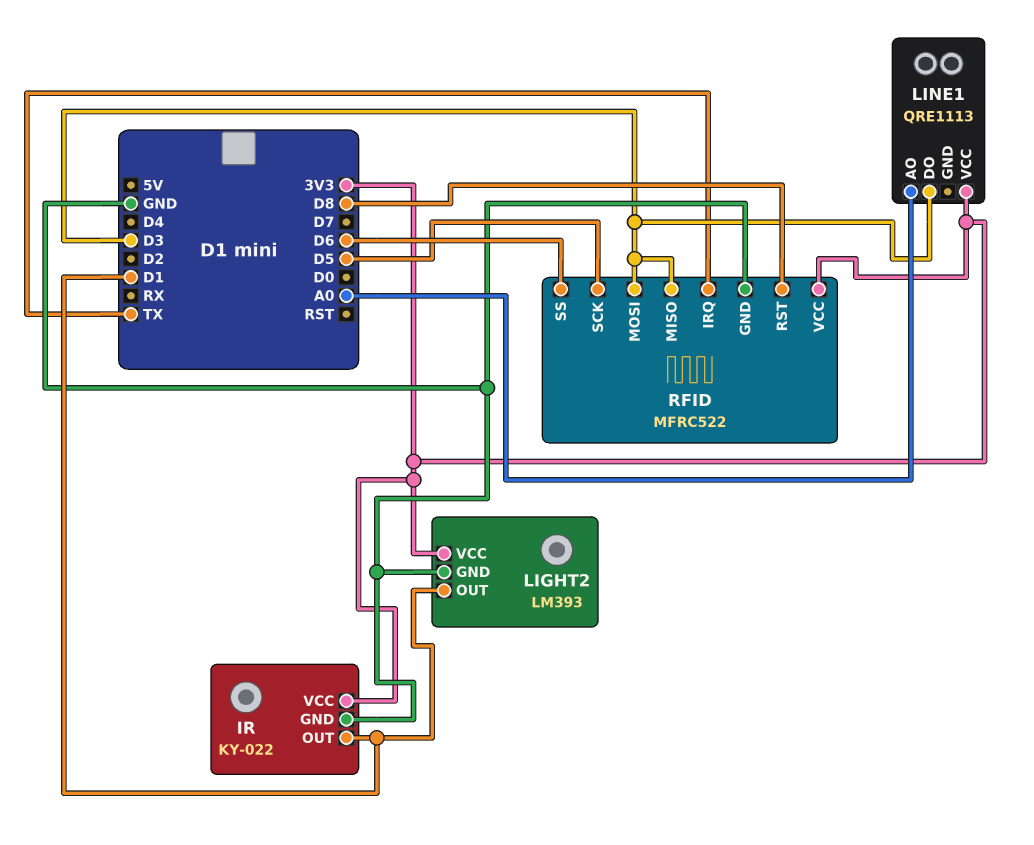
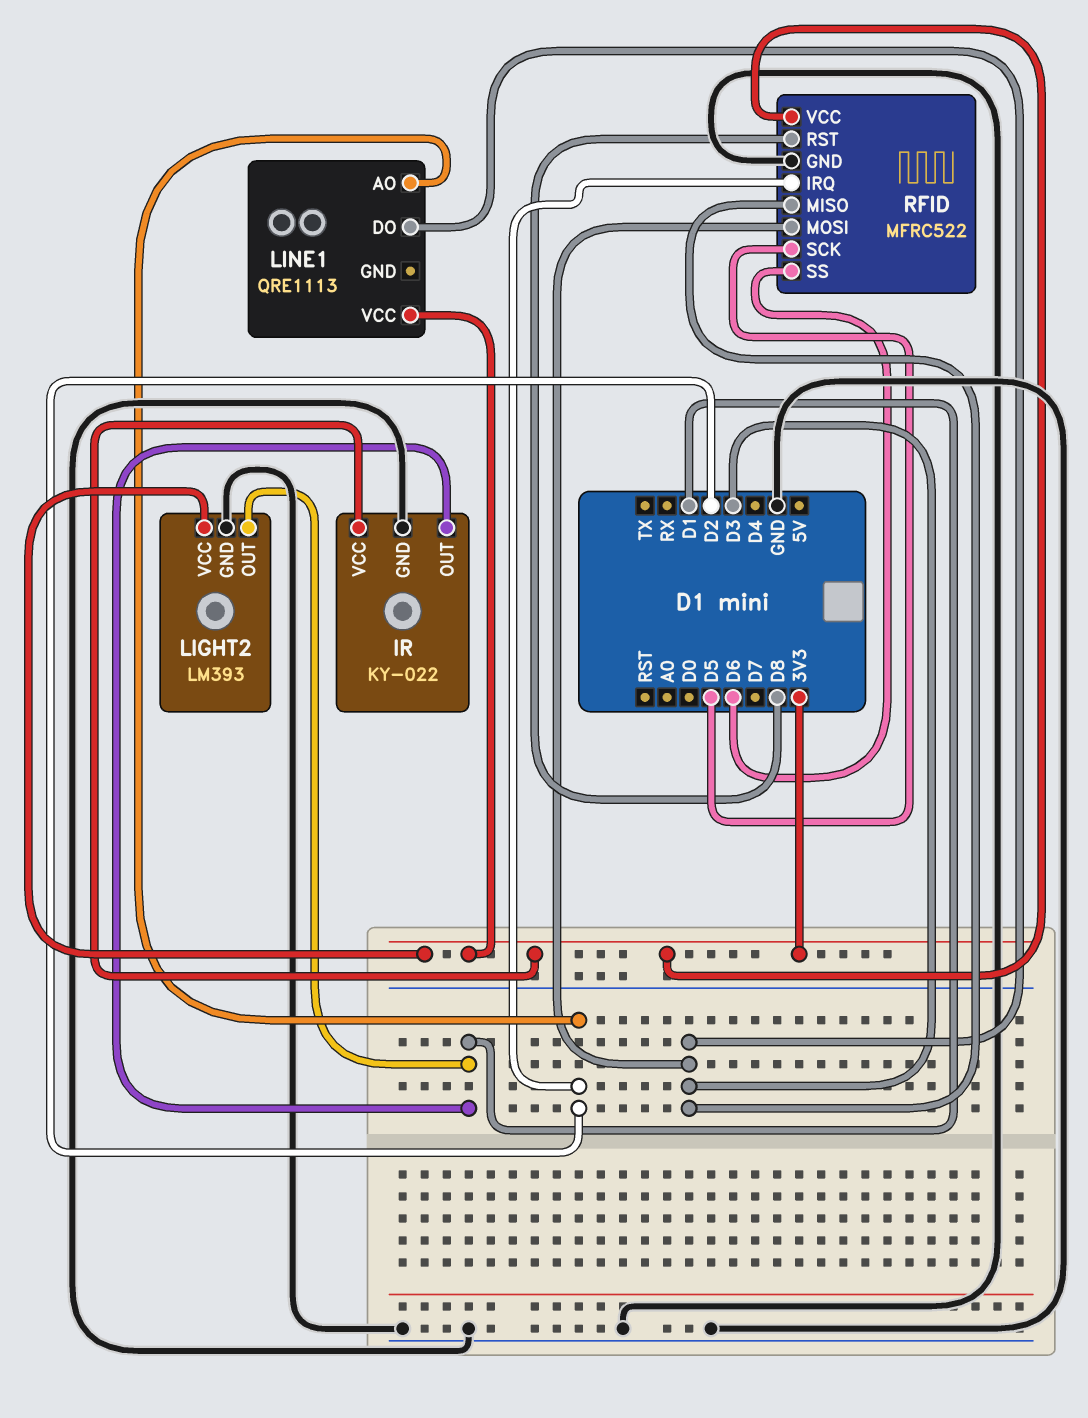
LINE1 pin AO: A0 -> D2
RFID pin IRQ: TX -> D2

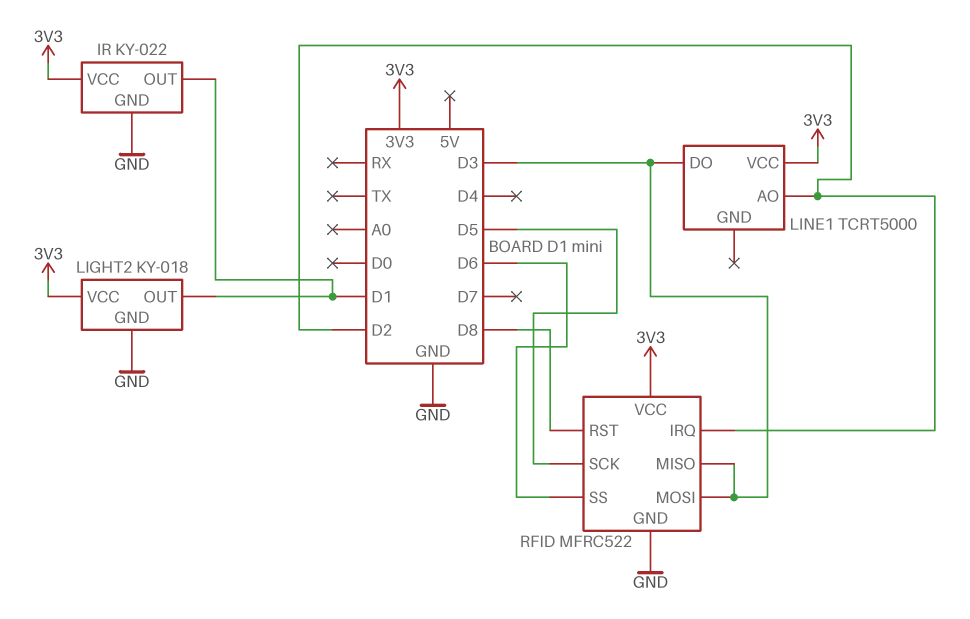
LIGHT2: LM393 -> KY-018
LINE1: QRE1113 -> TCRT5000

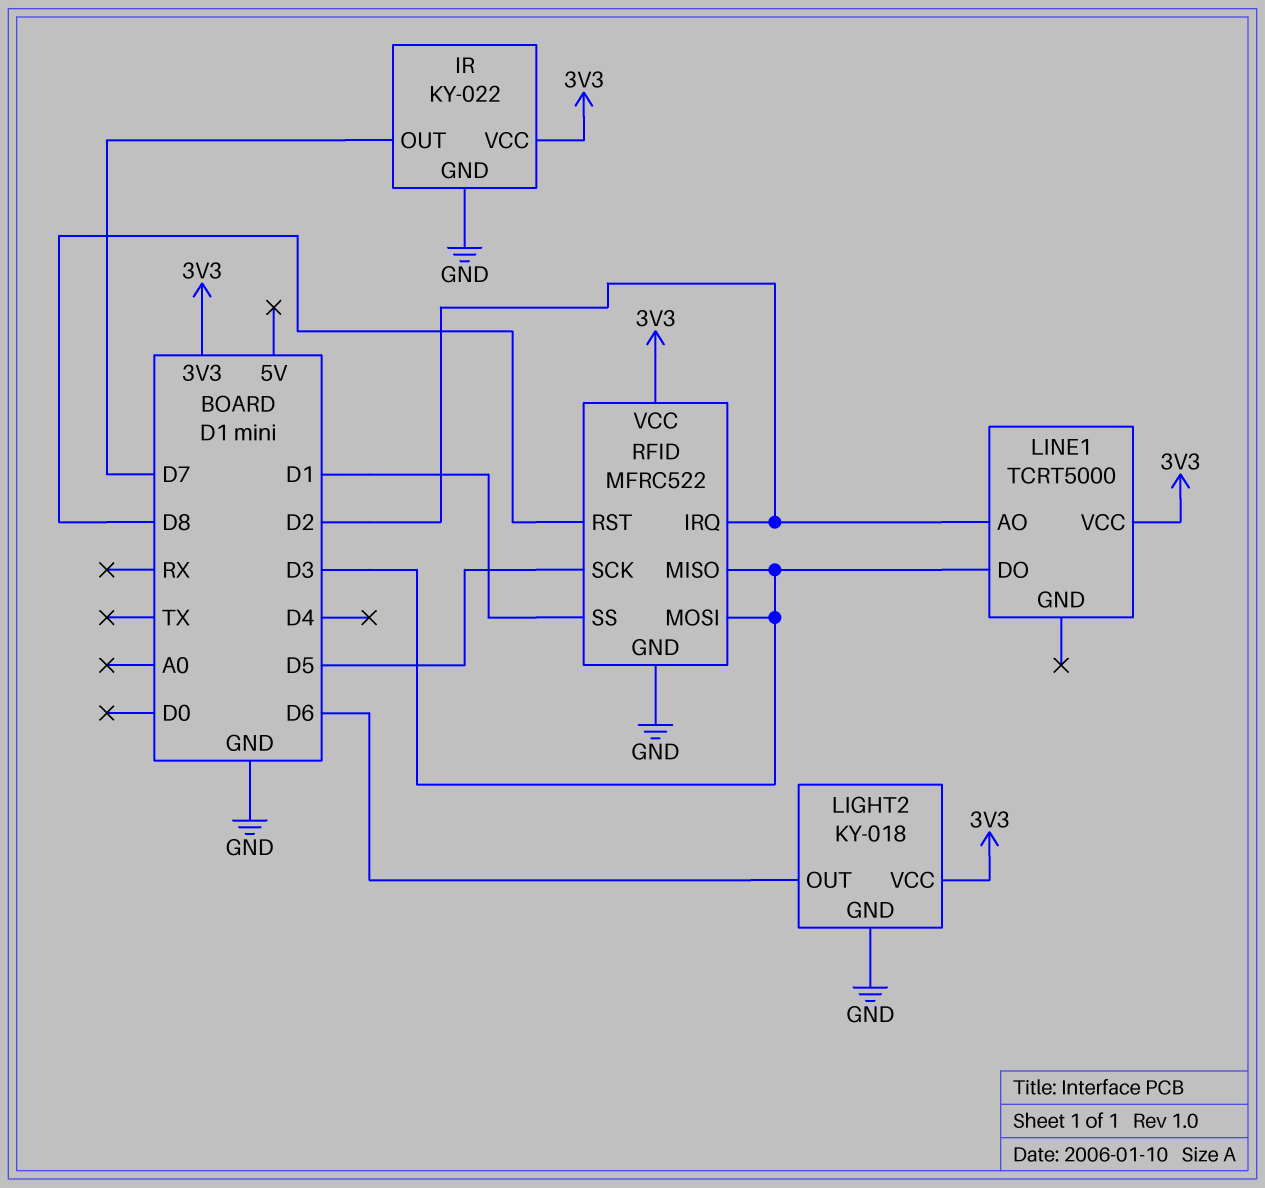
IR pin OUT: D1 -> D7
LIGHT2 pin OUT: D1 -> D6
RFID pin SS: D6 -> D1

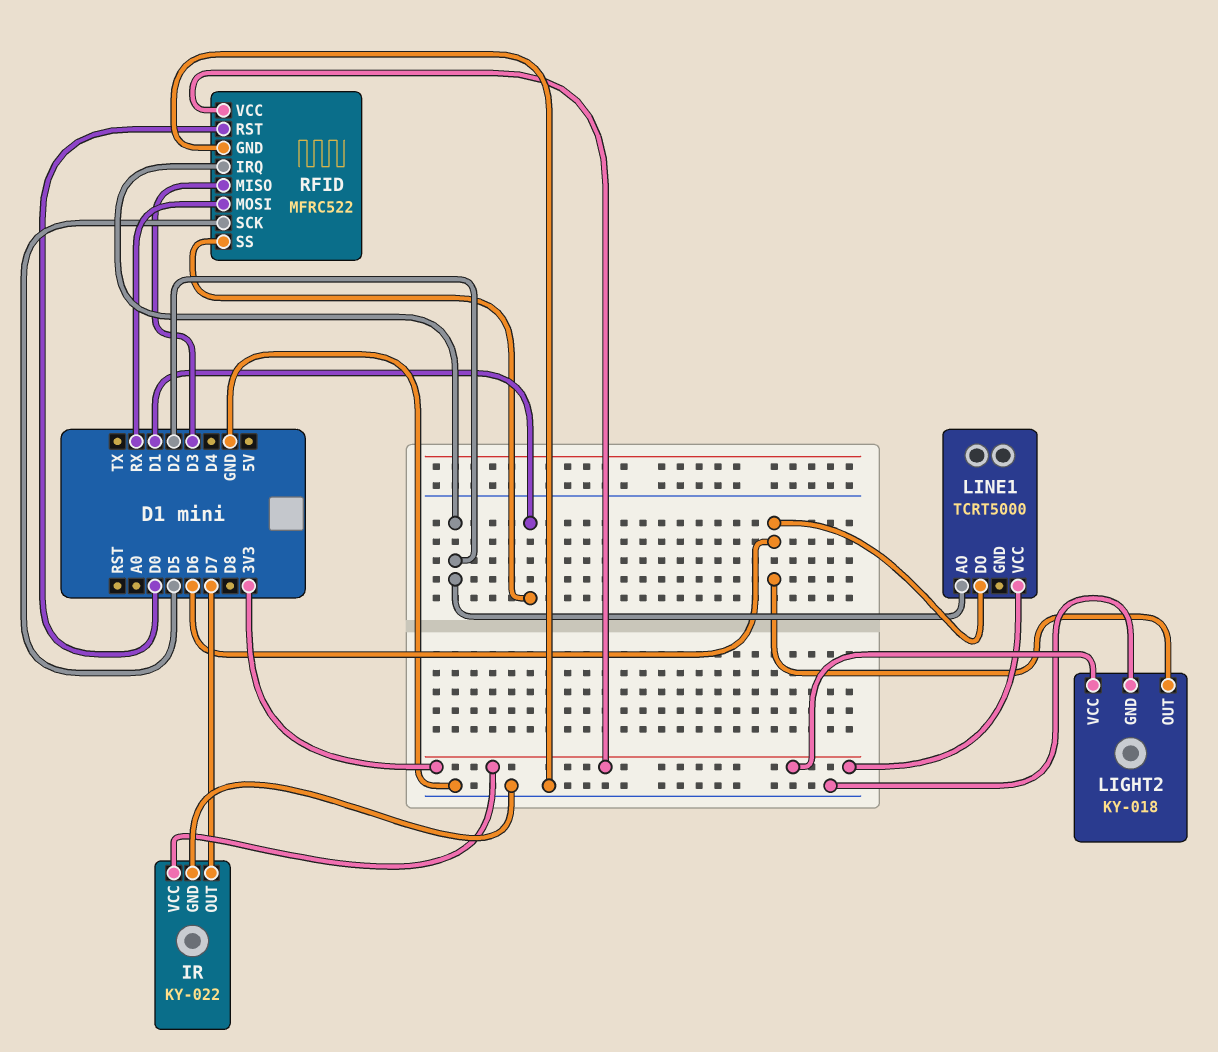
LINE1 pin DO: D3 -> D6
RFID pin MOSI: D3 -> RX
RFID pin RST: D8 -> D0

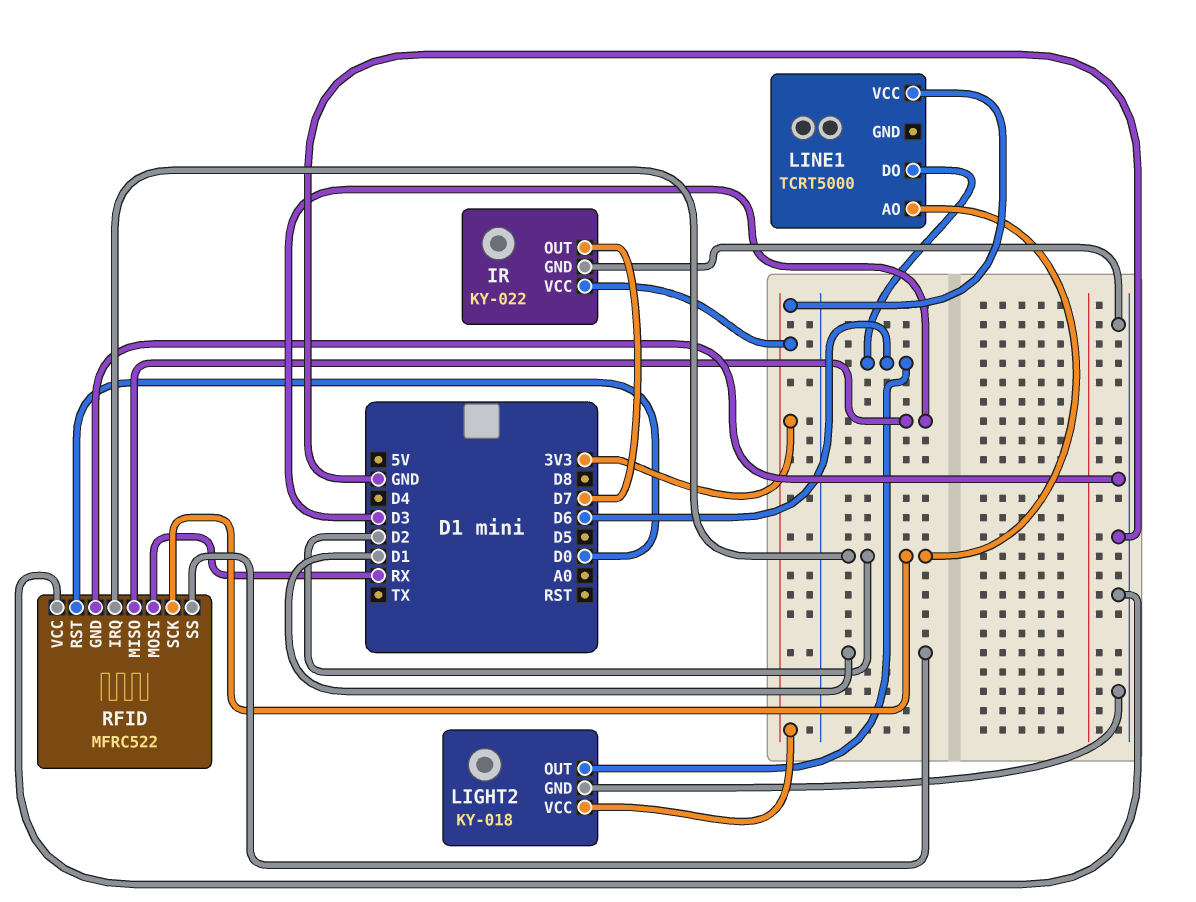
RFID pin SCK: D5 -> D2
RFID pin VCC: 3V3 -> GND

